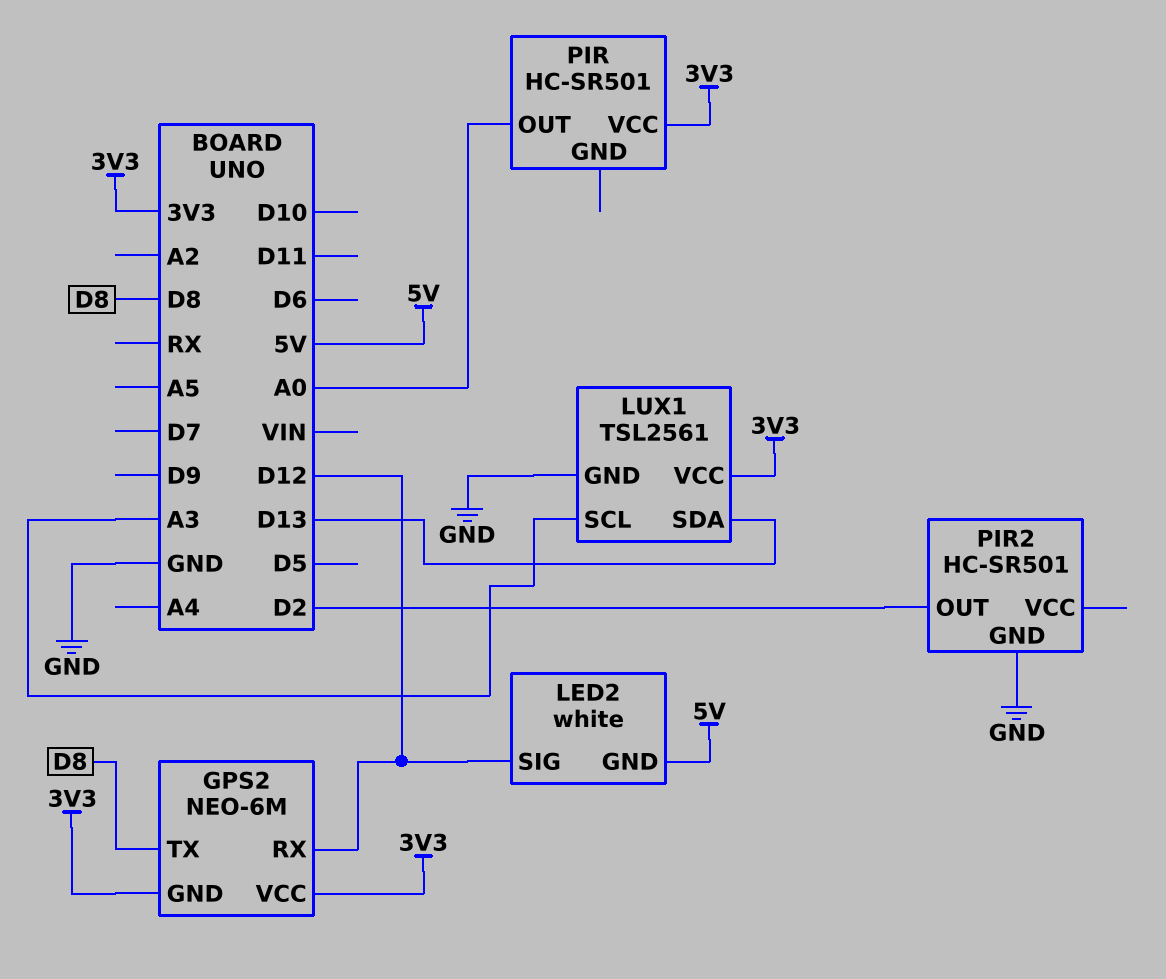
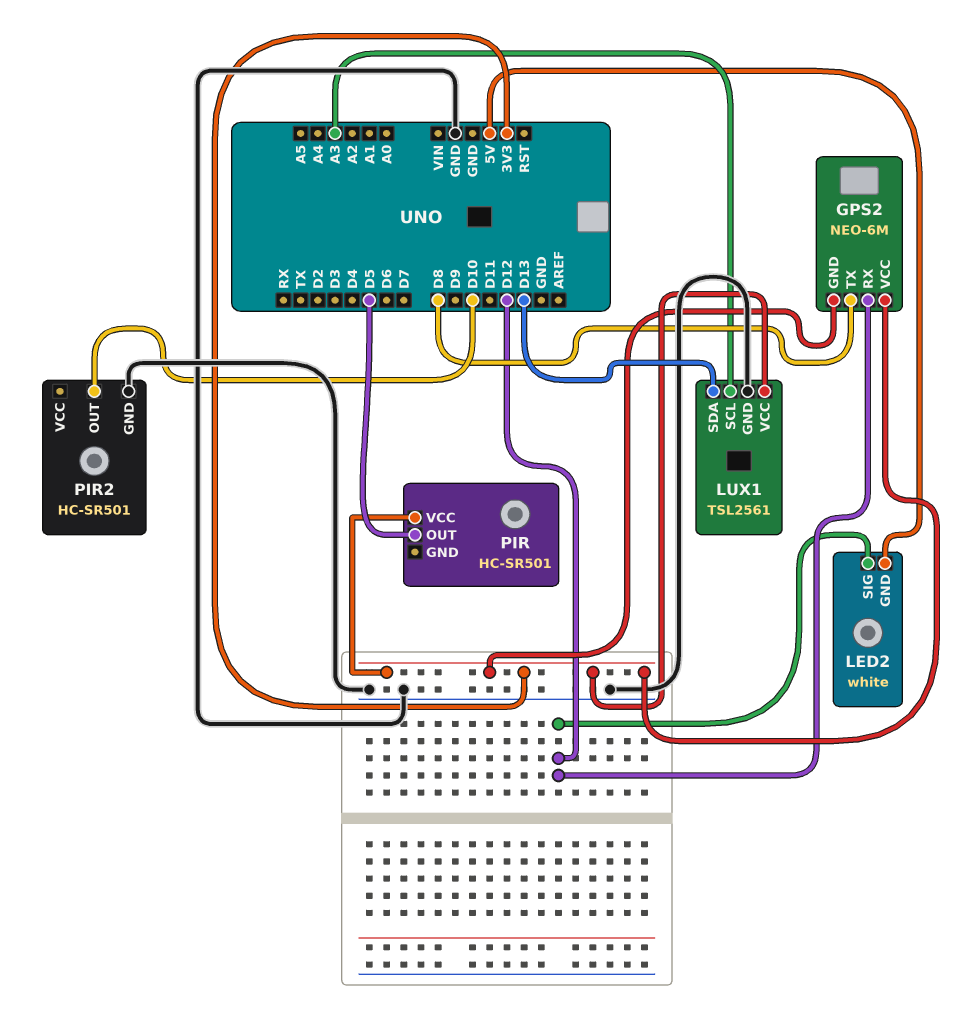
PIR pin OUT: A0 -> D5
PIR2 pin OUT: D2 -> D10

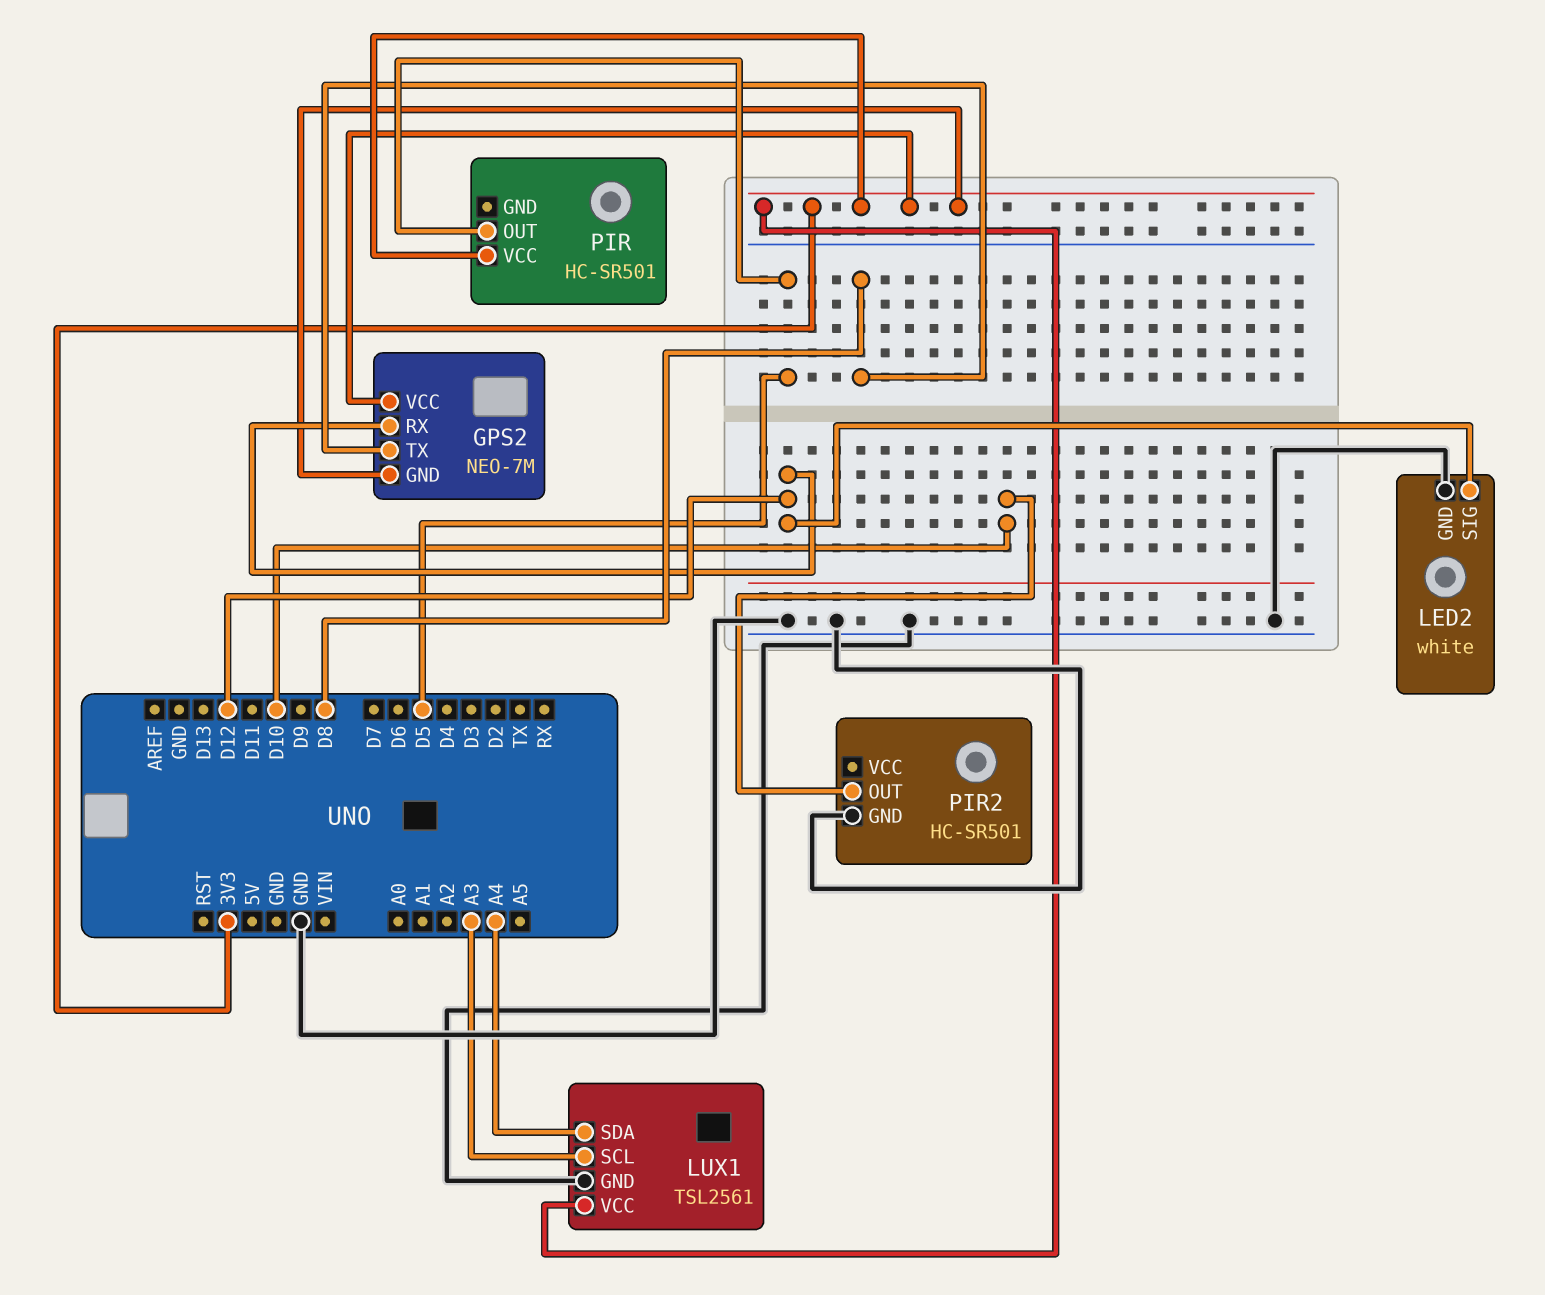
GPS2: NEO-6M -> NEO-7M
LED2 pin GND: 5V -> GND
LUX1 pin SDA: D13 -> A4

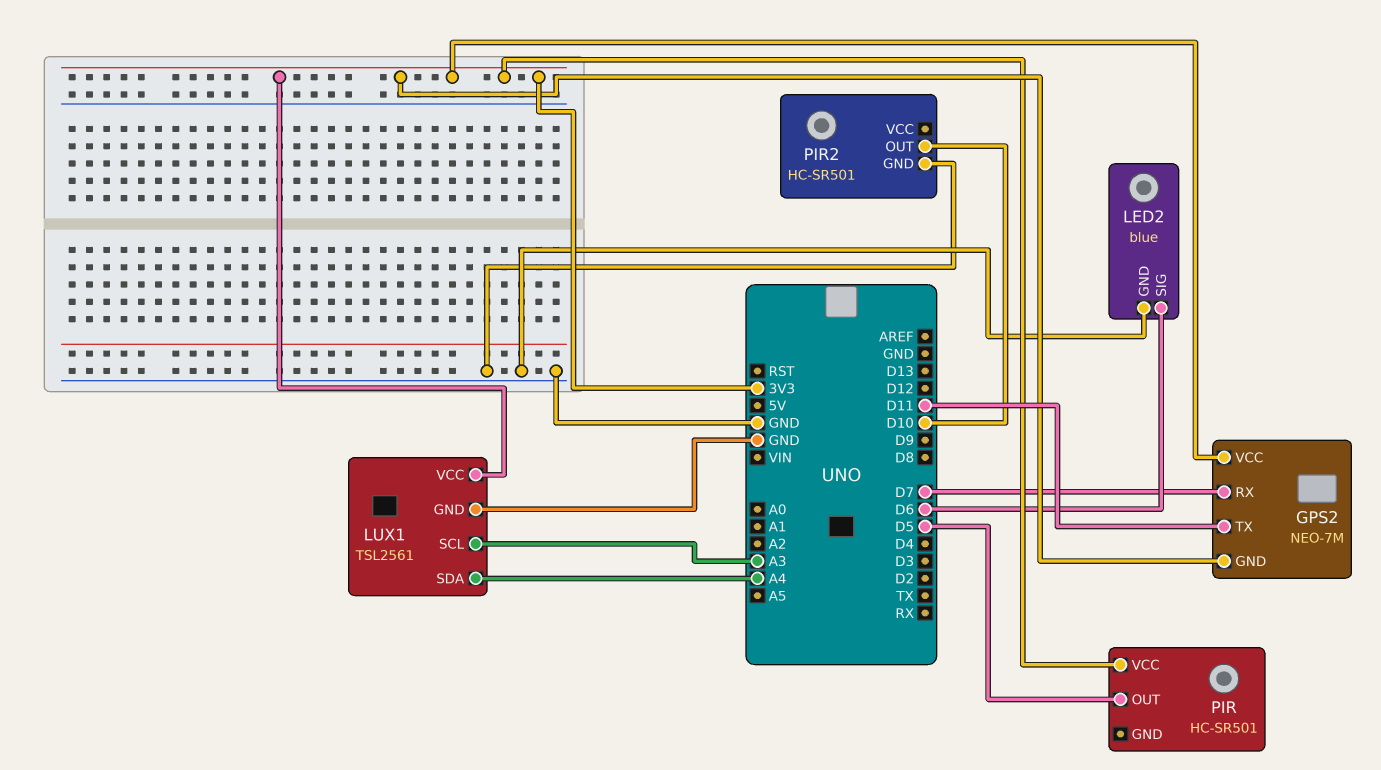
GPS2 pin RX: D12 -> D7
GPS2 pin TX: D8 -> D11
LED2: white -> blue
LED2 pin SIG: D12 -> D6

